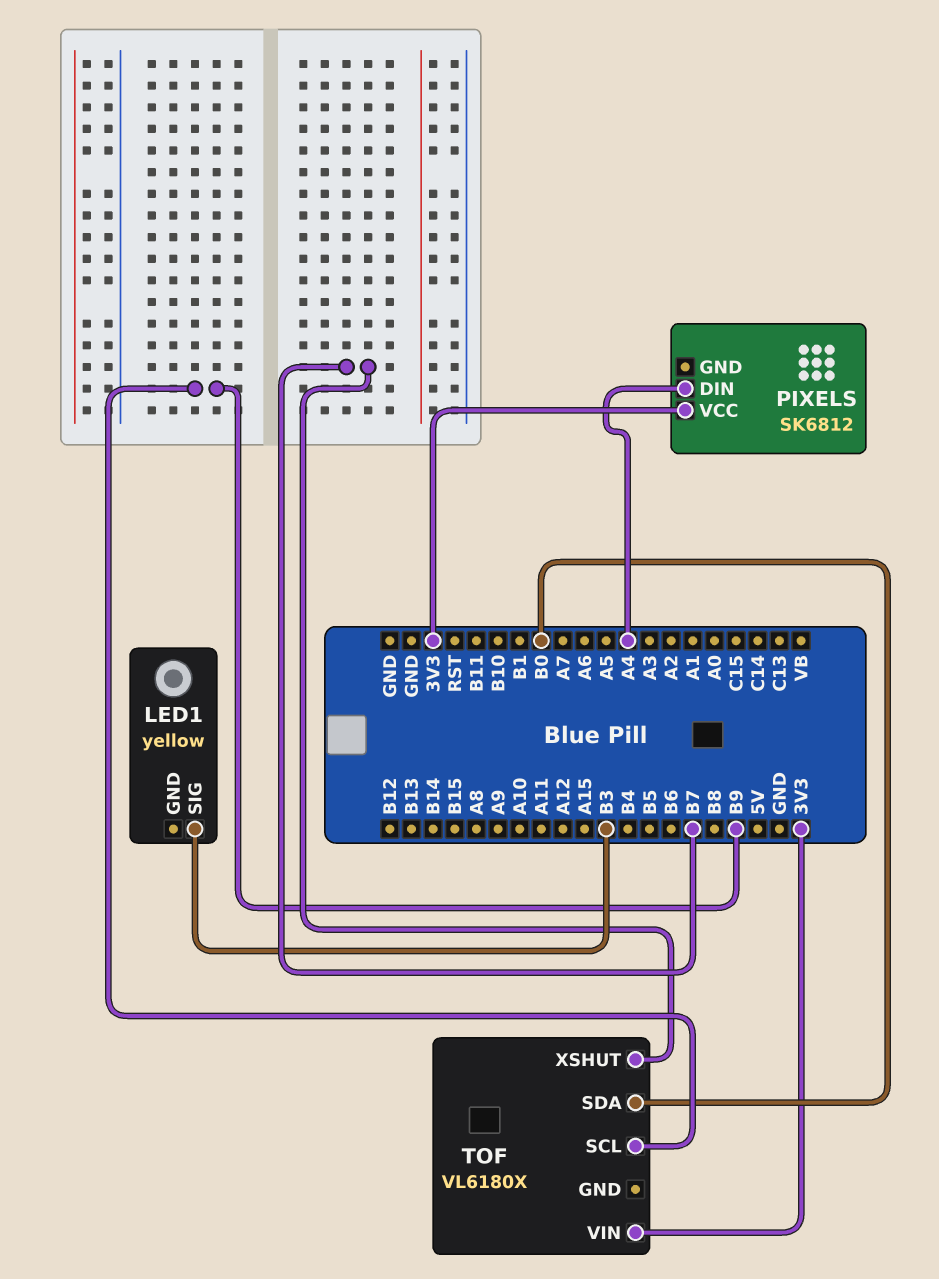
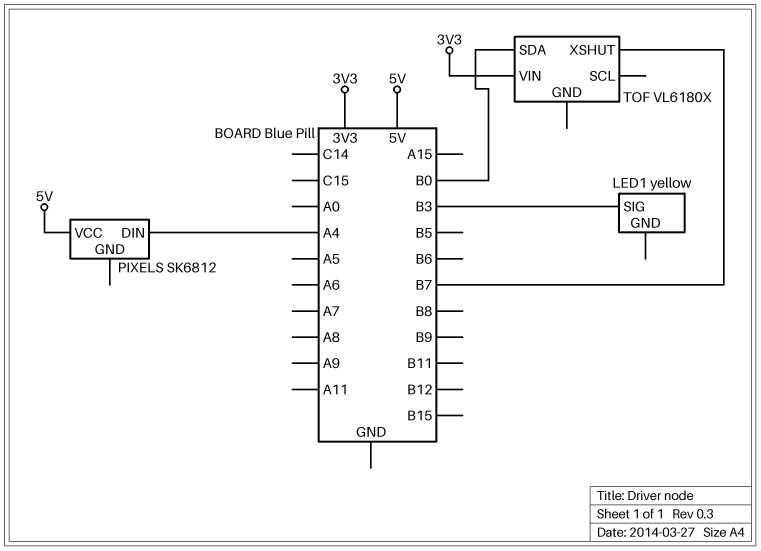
PIXELS pin VCC: 3V3 -> 5V
TOF pin SCL: B9 -> none

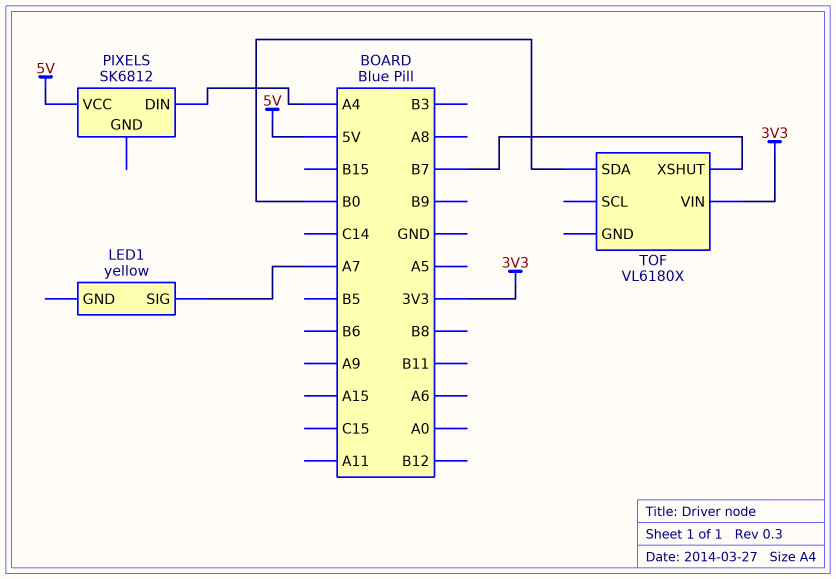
LED1 pin SIG: B3 -> A7

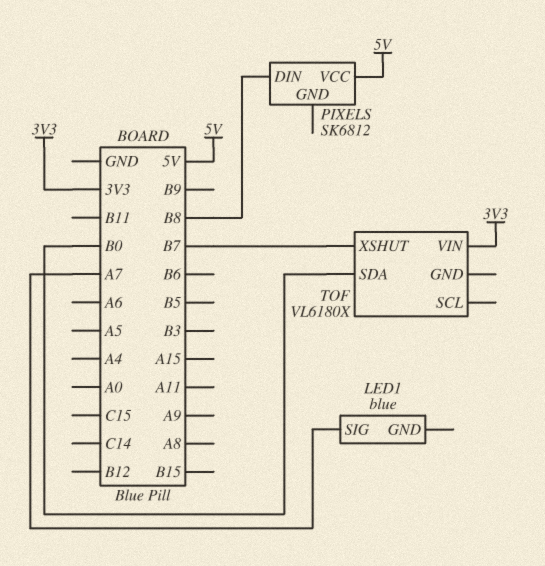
LED1: yellow -> blue
PIXELS pin DIN: A4 -> B8

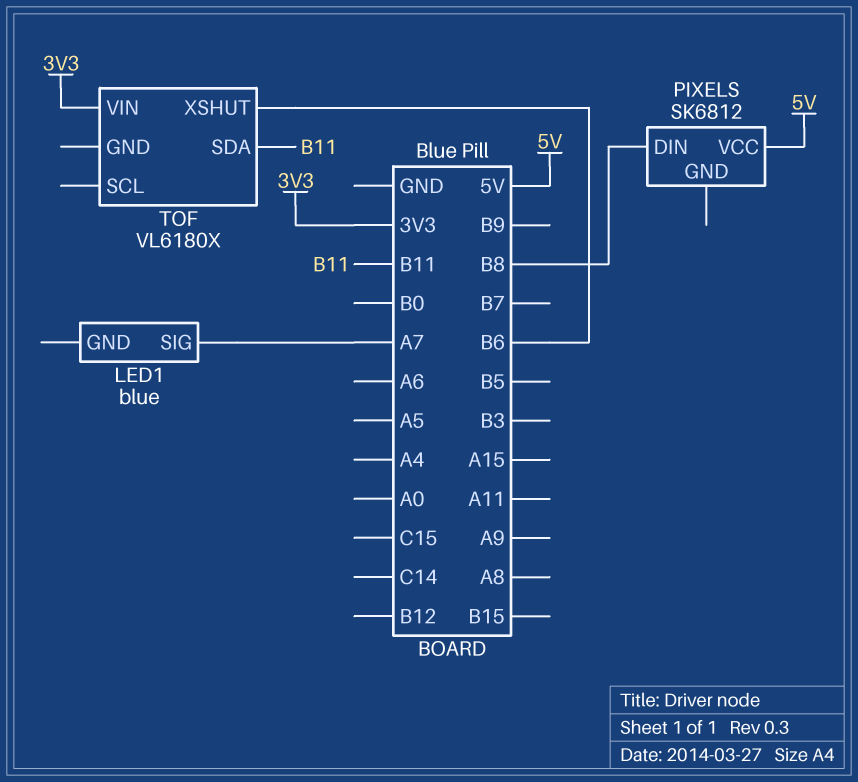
TOF pin SDA: B0 -> B11
TOF pin XSHUT: B7 -> B6

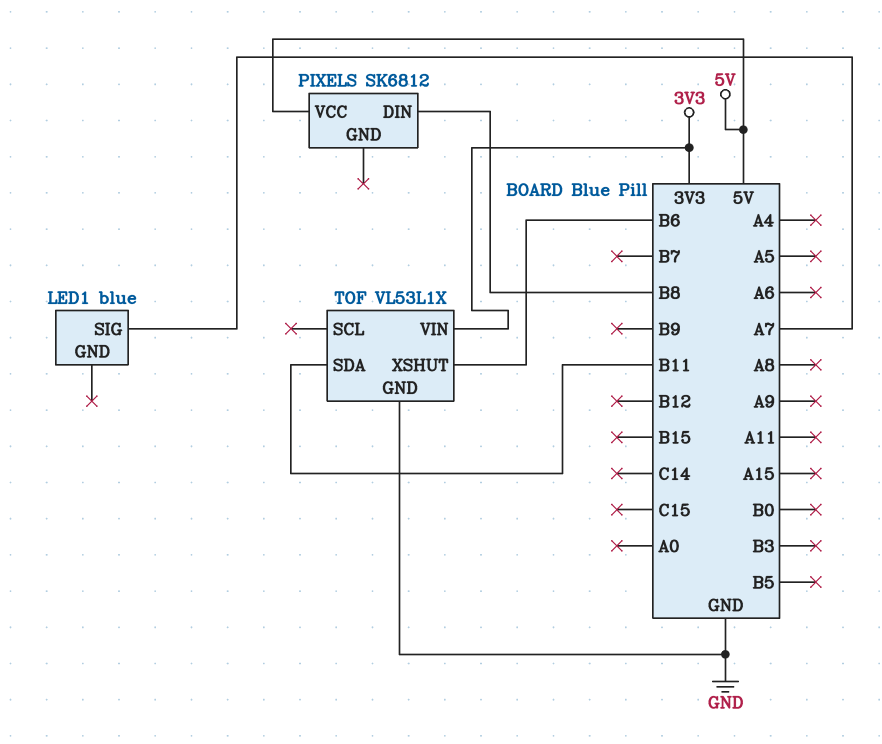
TOF: VL6180X -> VL53L1X
TOF pin GND: none -> GND

